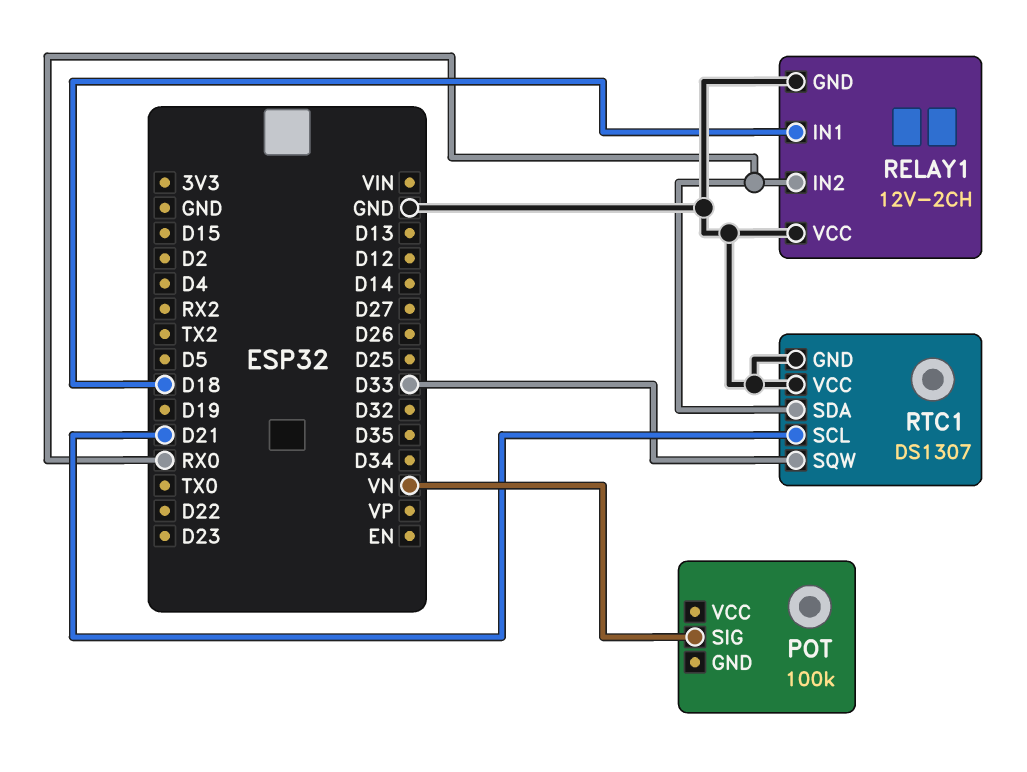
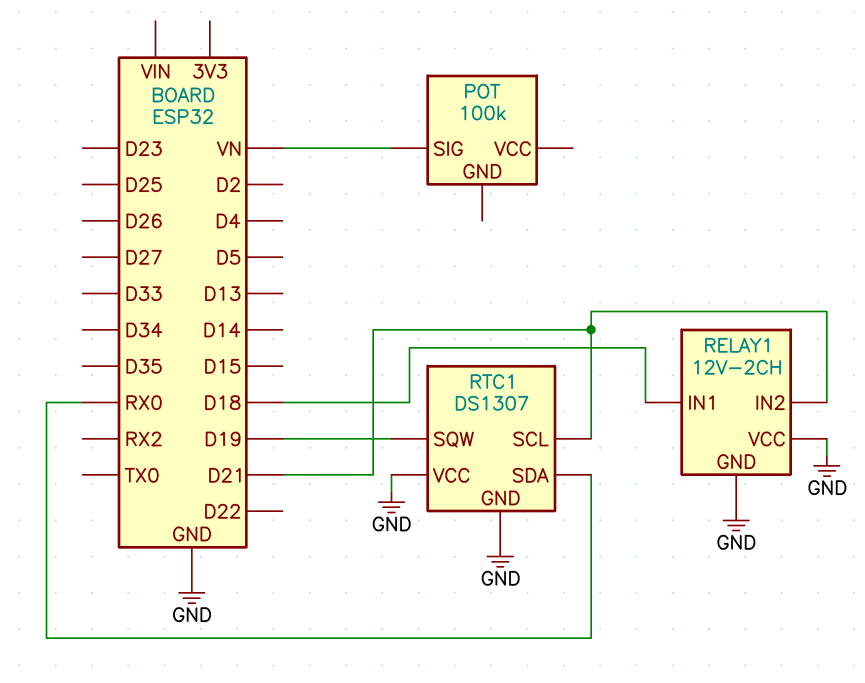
RELAY1 pin IN2: RX0 -> D21
RTC1 pin SQW: D33 -> D19

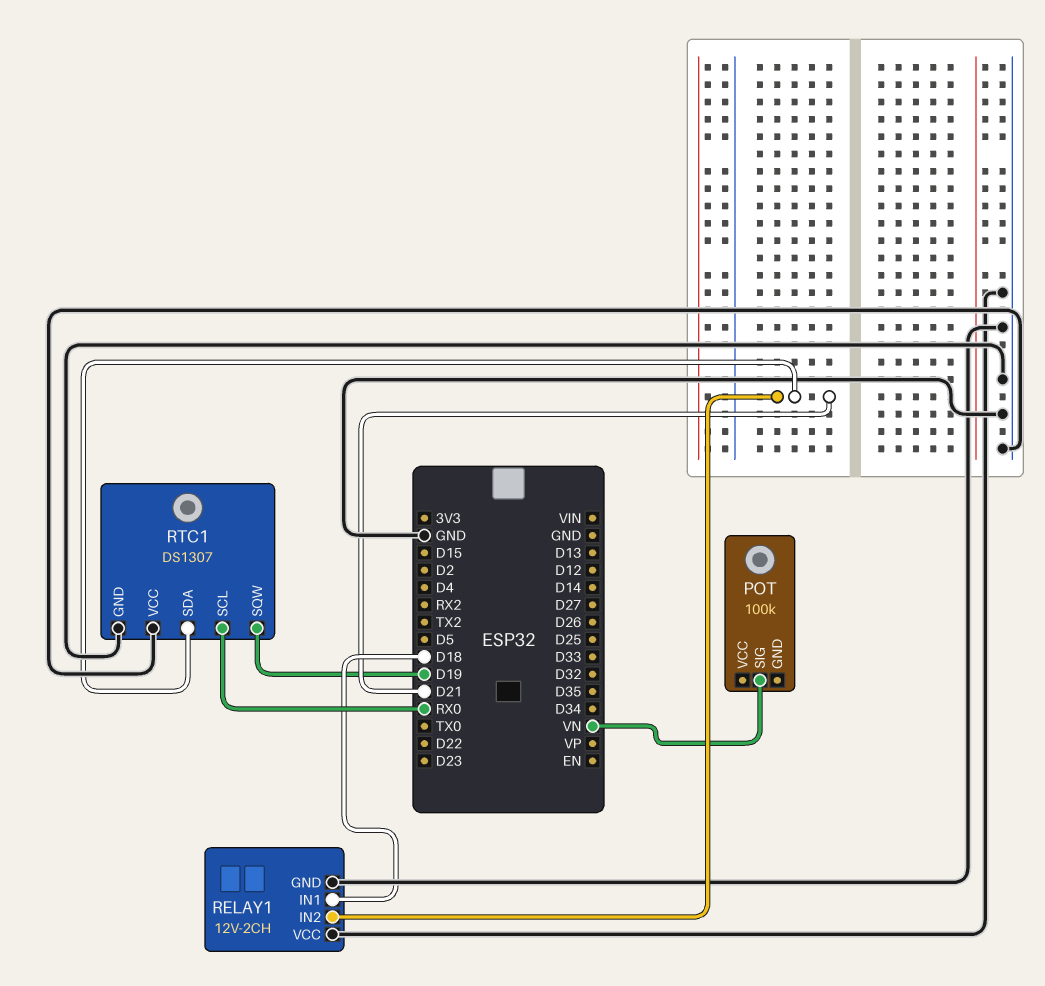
RTC1 pin SCL: D21 -> RX0
RTC1 pin SDA: RX0 -> D21

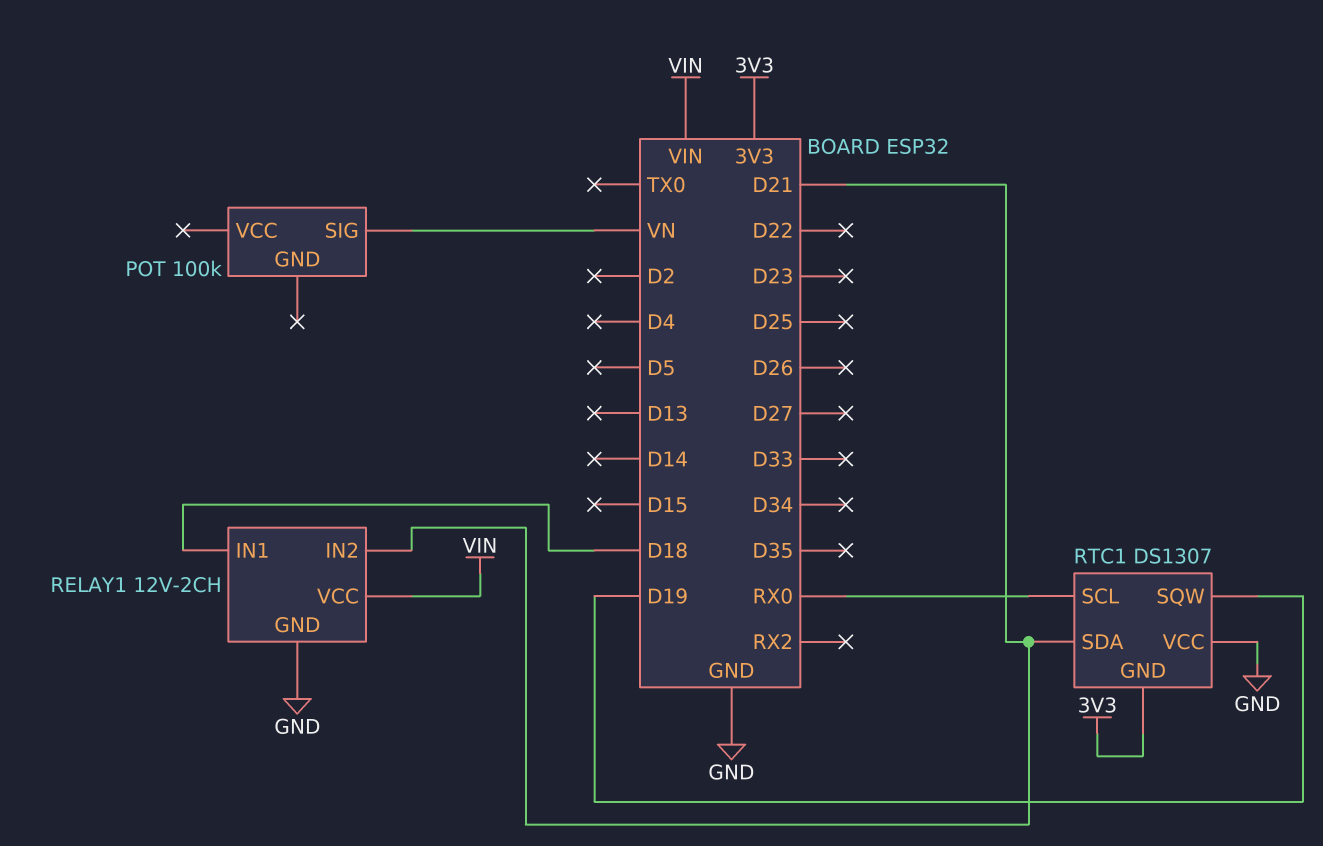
RELAY1 pin VCC: GND -> VIN
RTC1 pin GND: GND -> 3V3

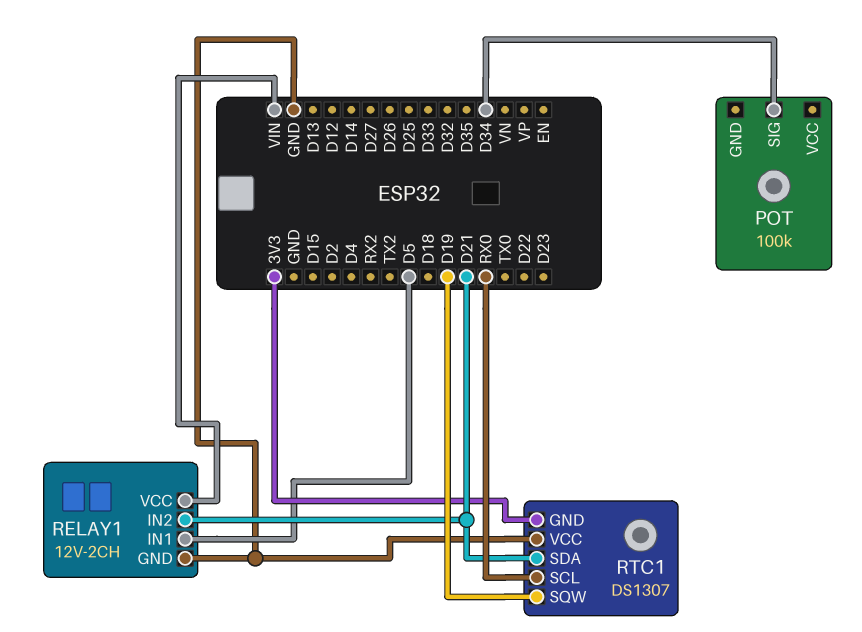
POT pin SIG: VN -> D34
RELAY1 pin IN1: D18 -> D5

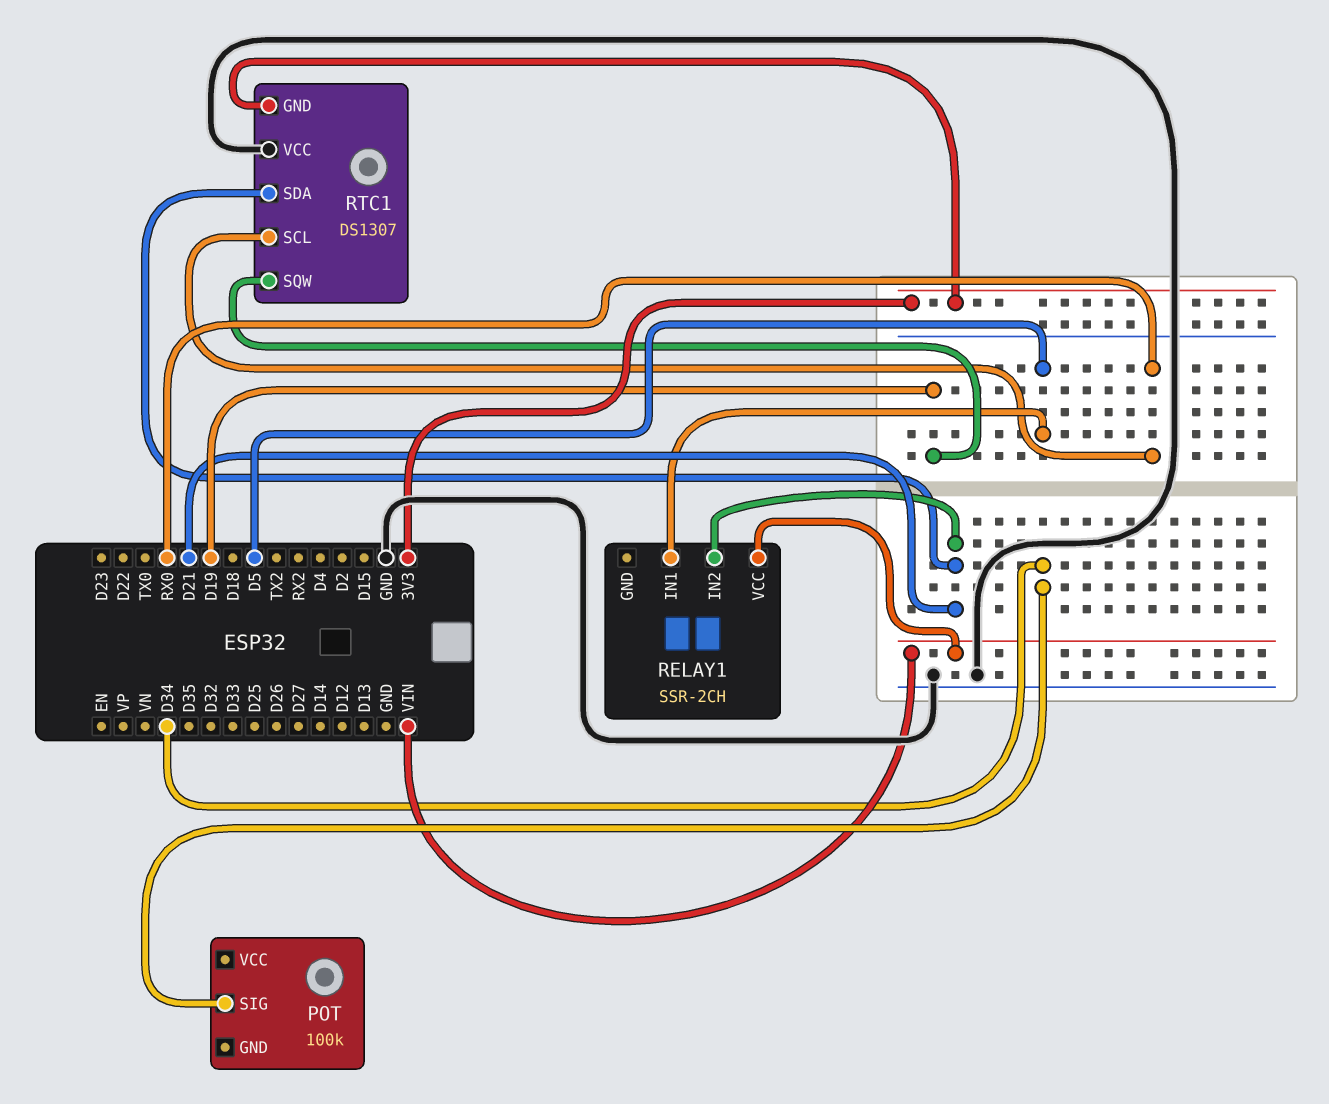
RELAY1: 12V-2CH -> SSR-2CH
RELAY1 pin GND: GND -> none

